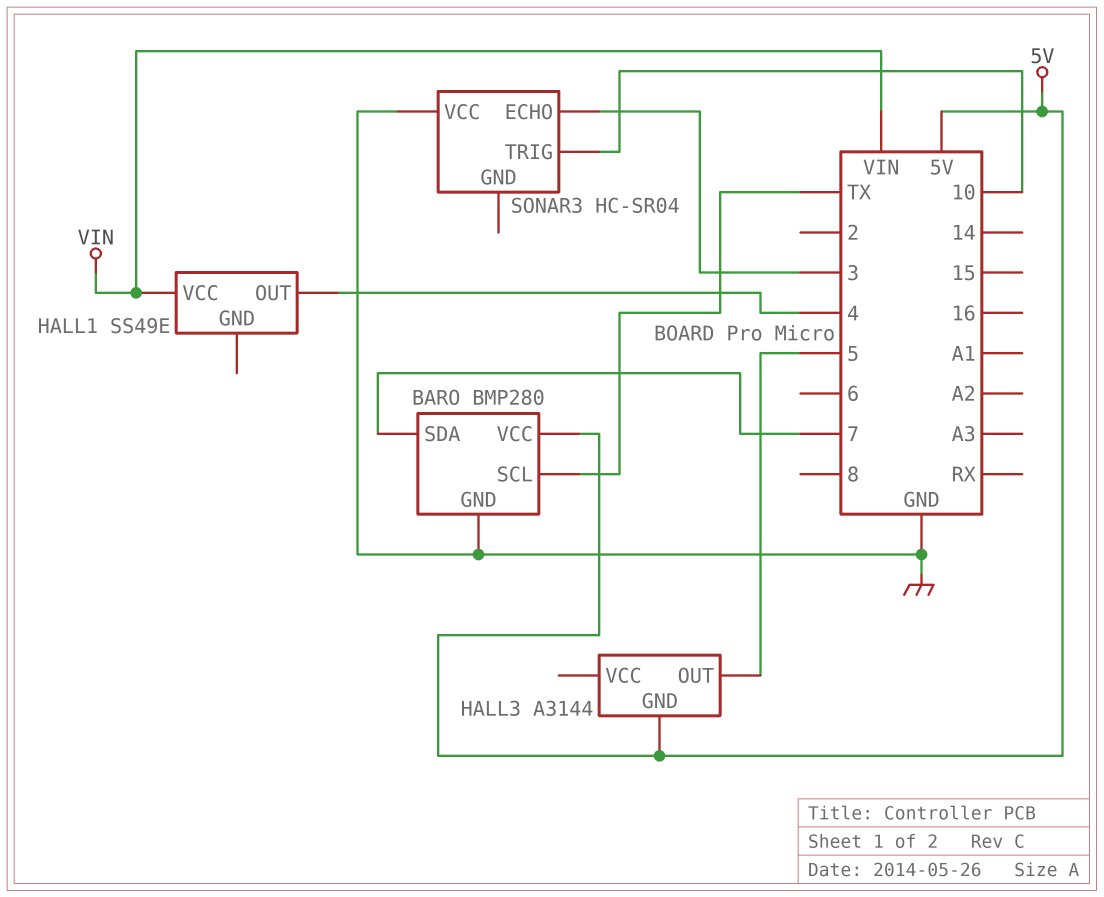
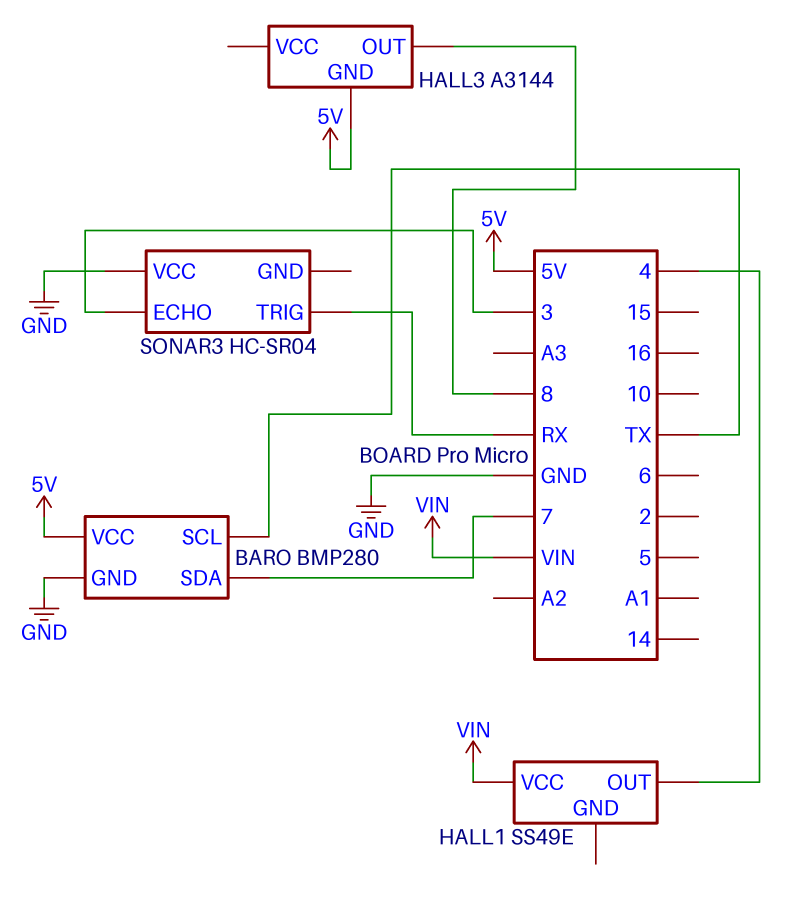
HALL3 pin OUT: 5 -> 8
SONAR3 pin TRIG: 10 -> RX

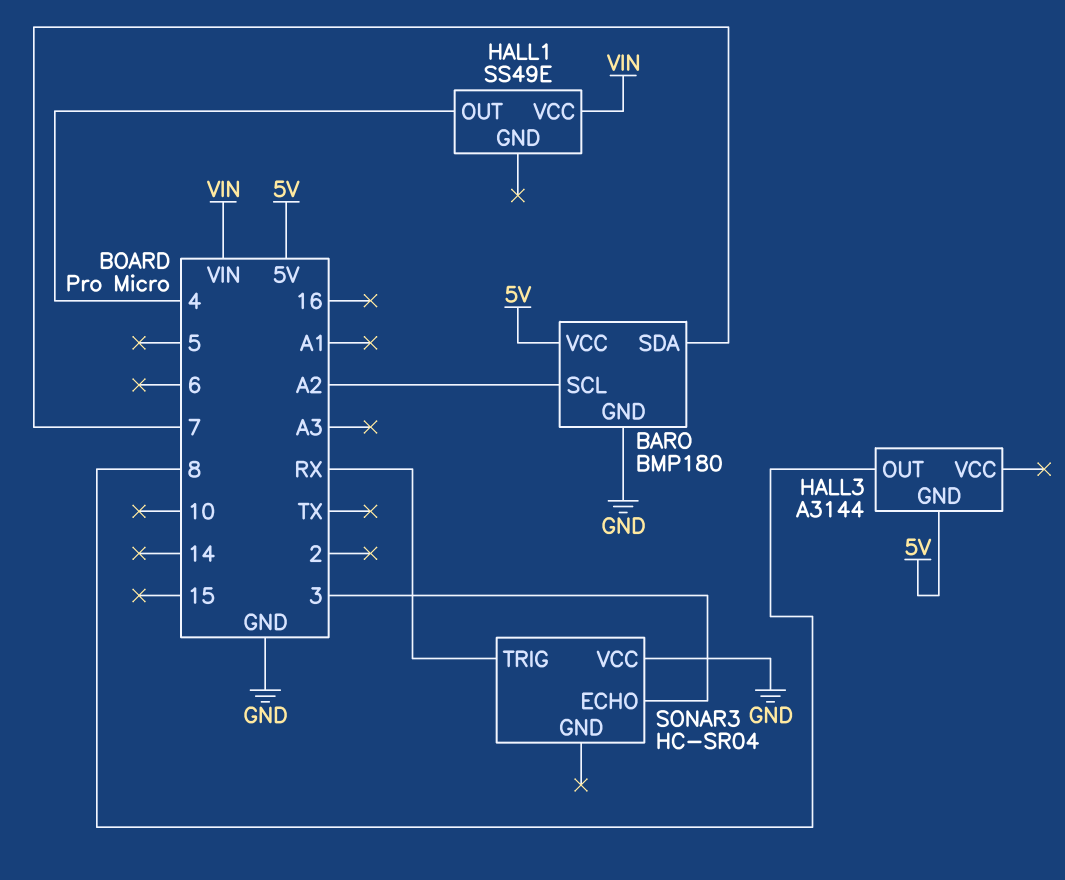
BARO: BMP280 -> BMP180
BARO pin SCL: TX -> A2

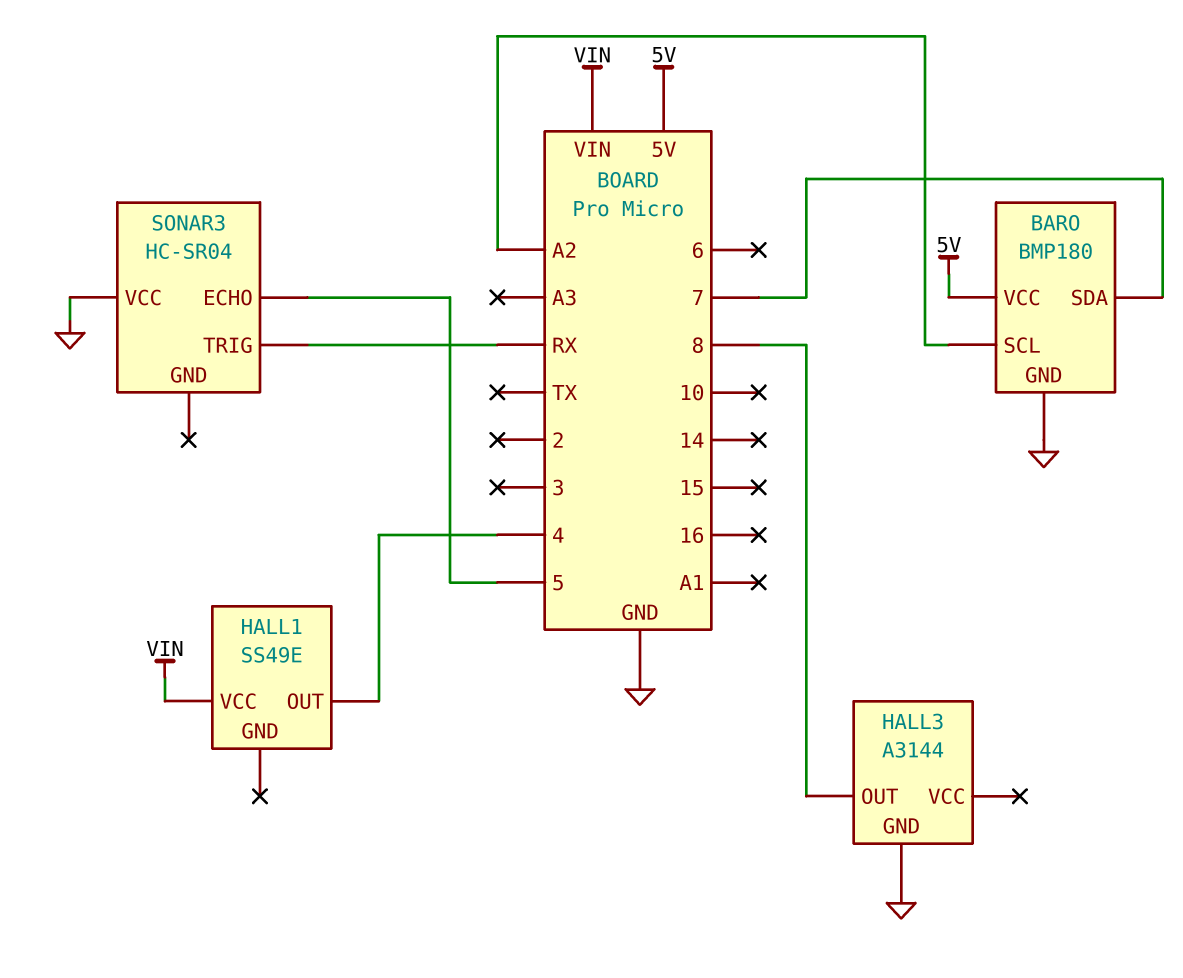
HALL3 pin GND: 5V -> GND
SONAR3 pin ECHO: 3 -> 5

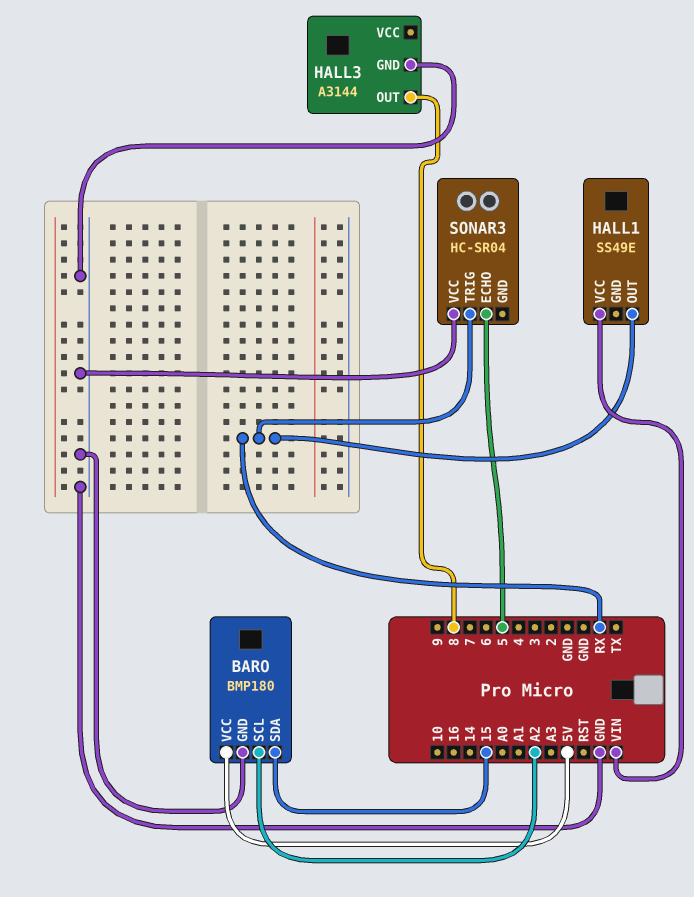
BARO pin SDA: 7 -> 15
HALL1 pin OUT: 4 -> RX

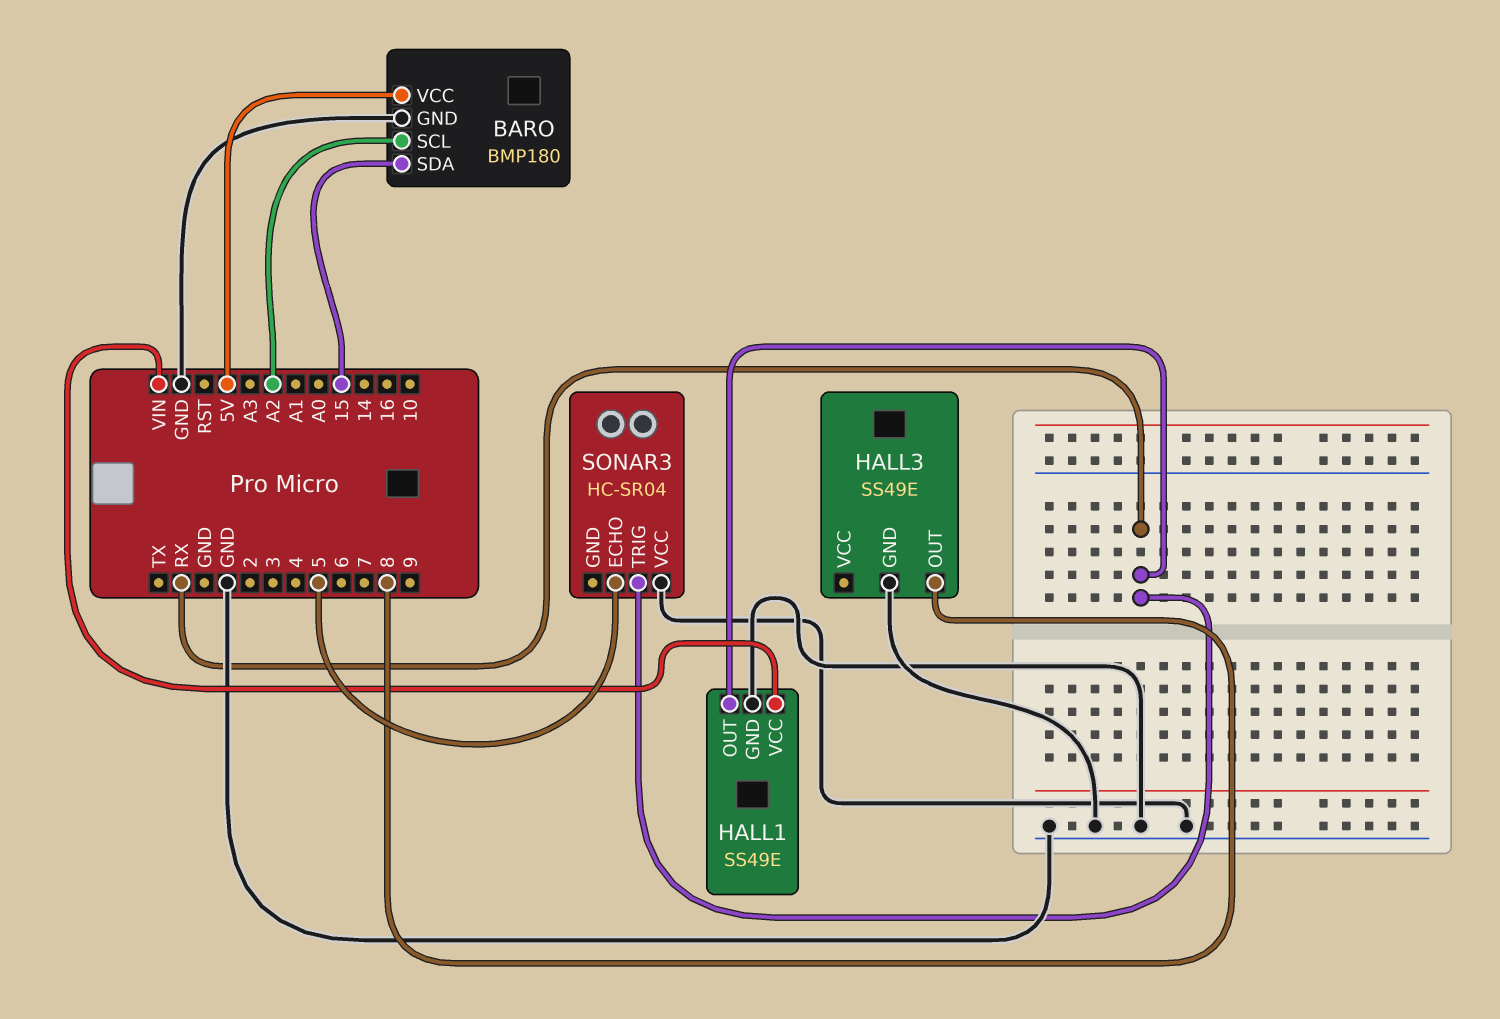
HALL1 pin GND: none -> GND
HALL3: A3144 -> SS49E

